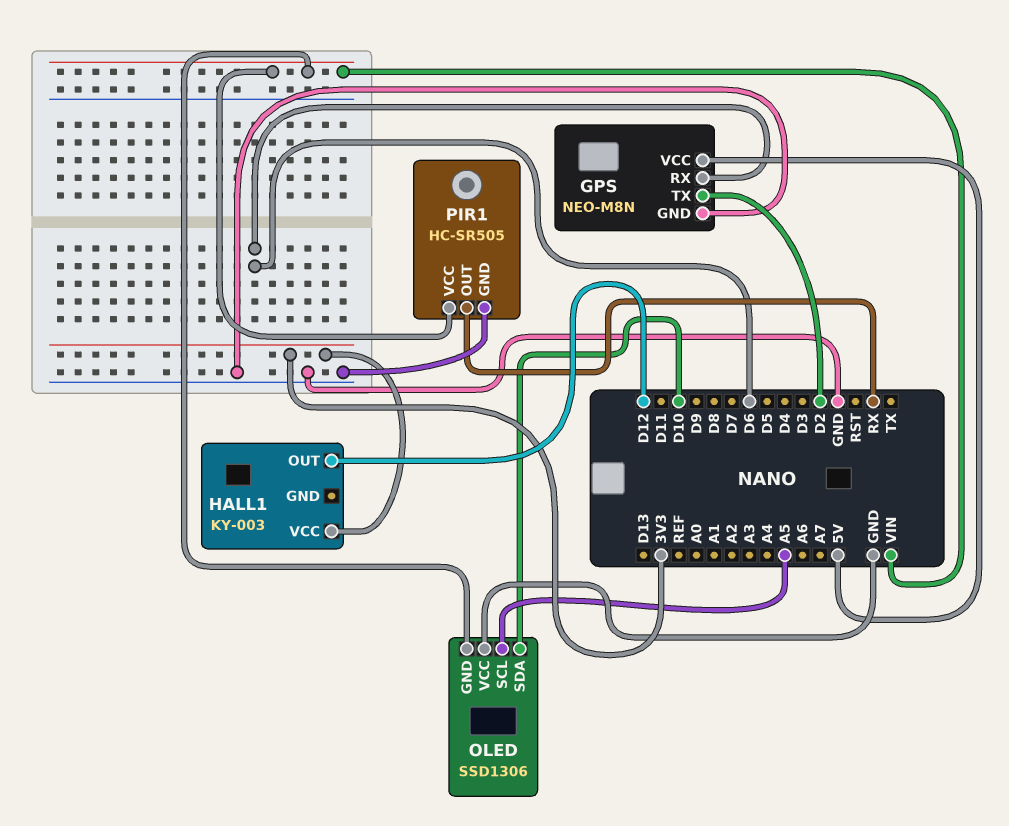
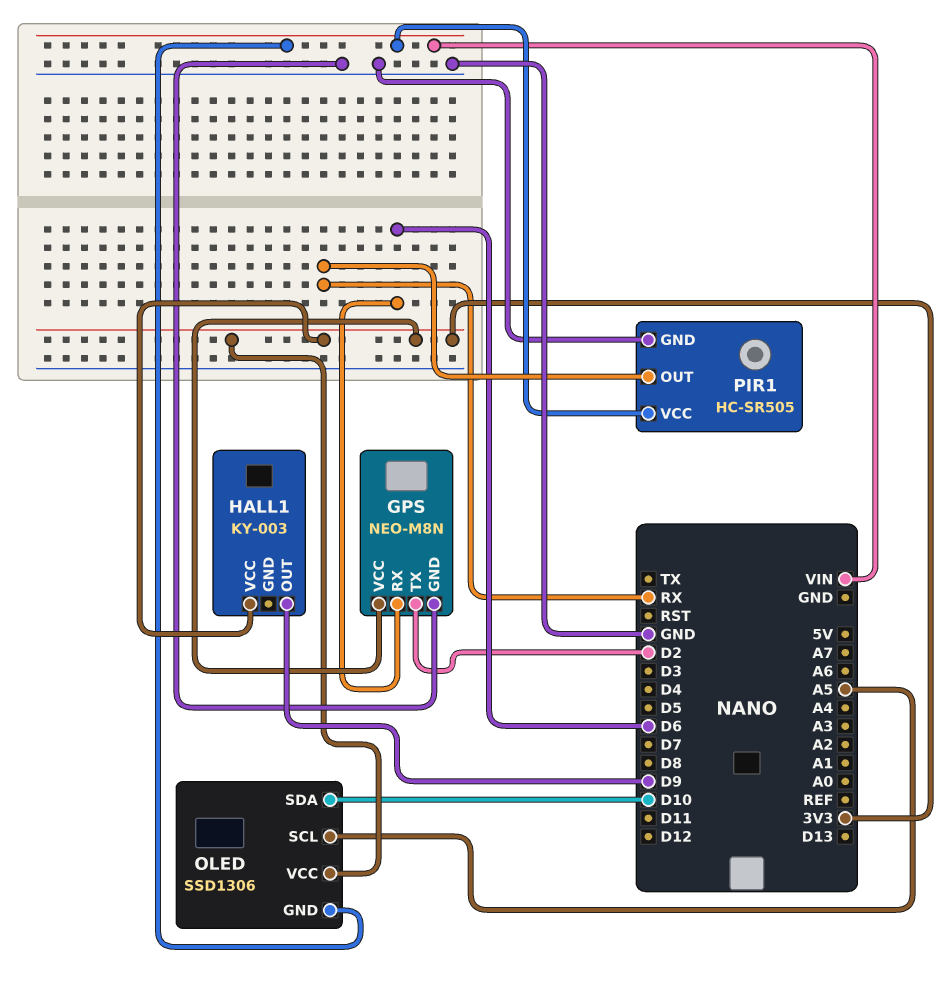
GPS pin VCC: 5V -> 3V3
HALL1 pin OUT: D12 -> D9
OLED pin VCC: GND -> 3V3

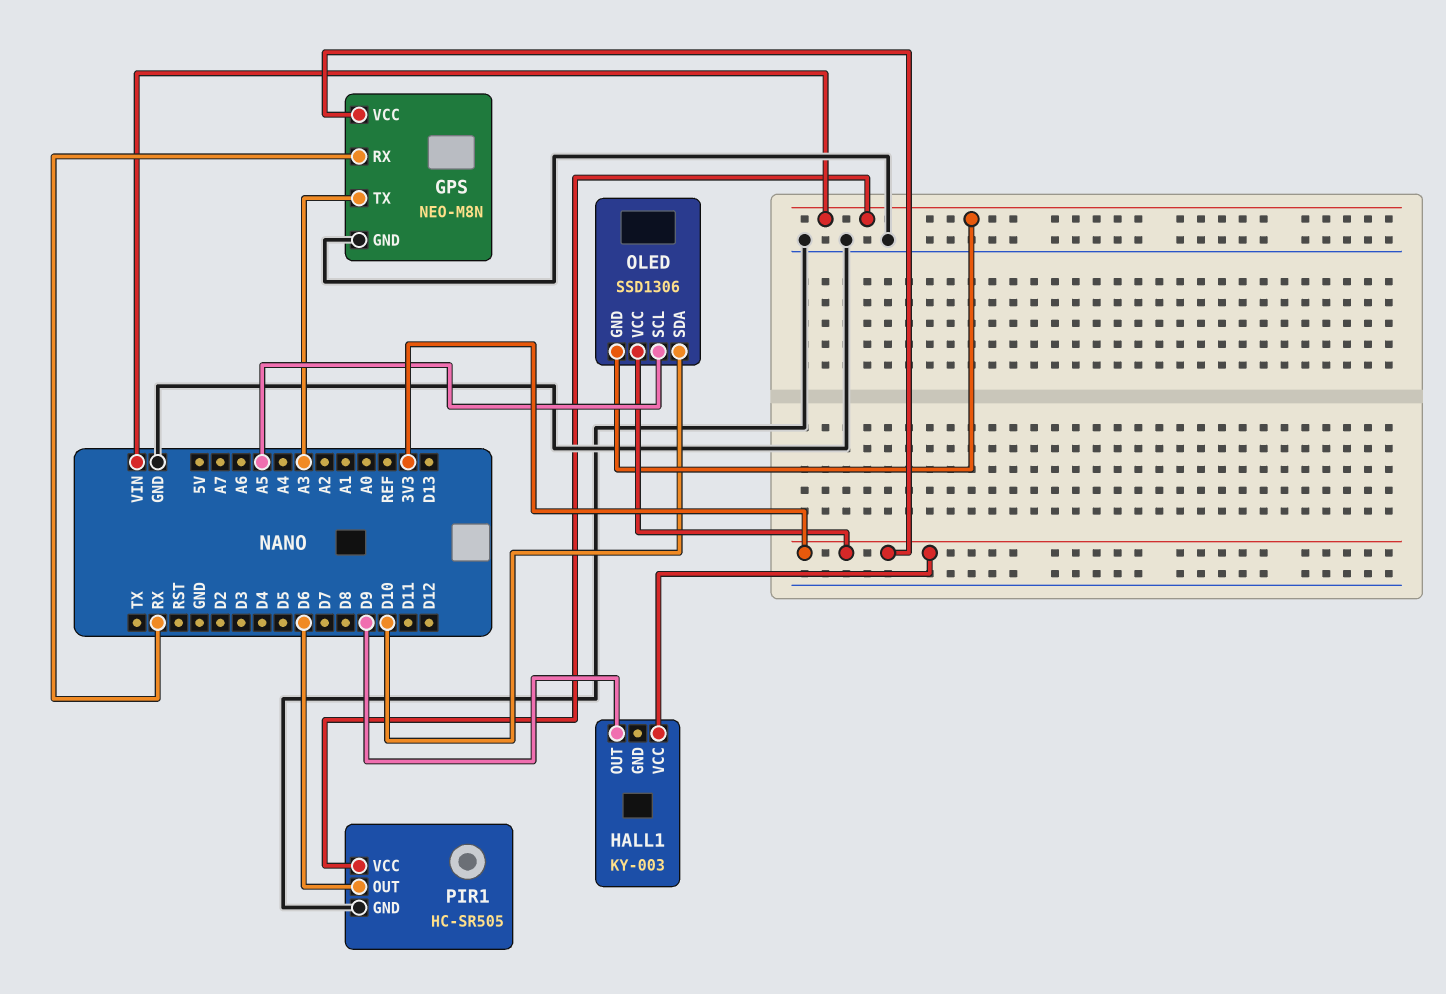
GPS pin RX: D6 -> RX
GPS pin TX: D2 -> A3
PIR1 pin OUT: RX -> D6

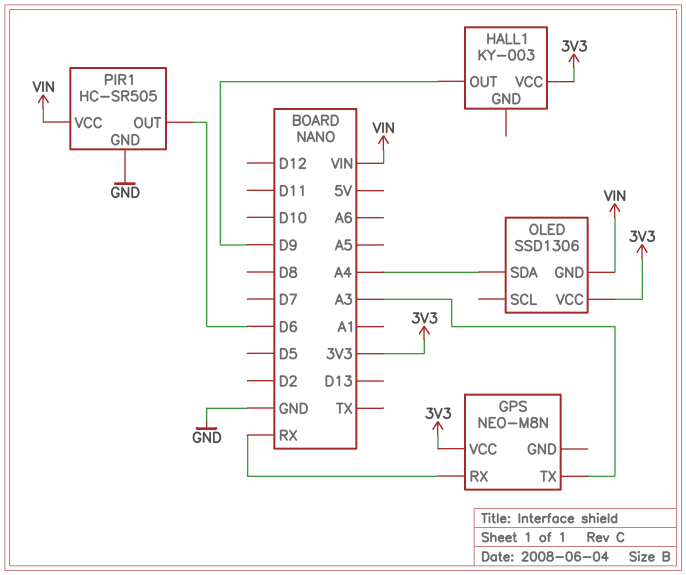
GPS pin GND: GND -> none
OLED pin SCL: A5 -> none
OLED pin SDA: D10 -> A4

